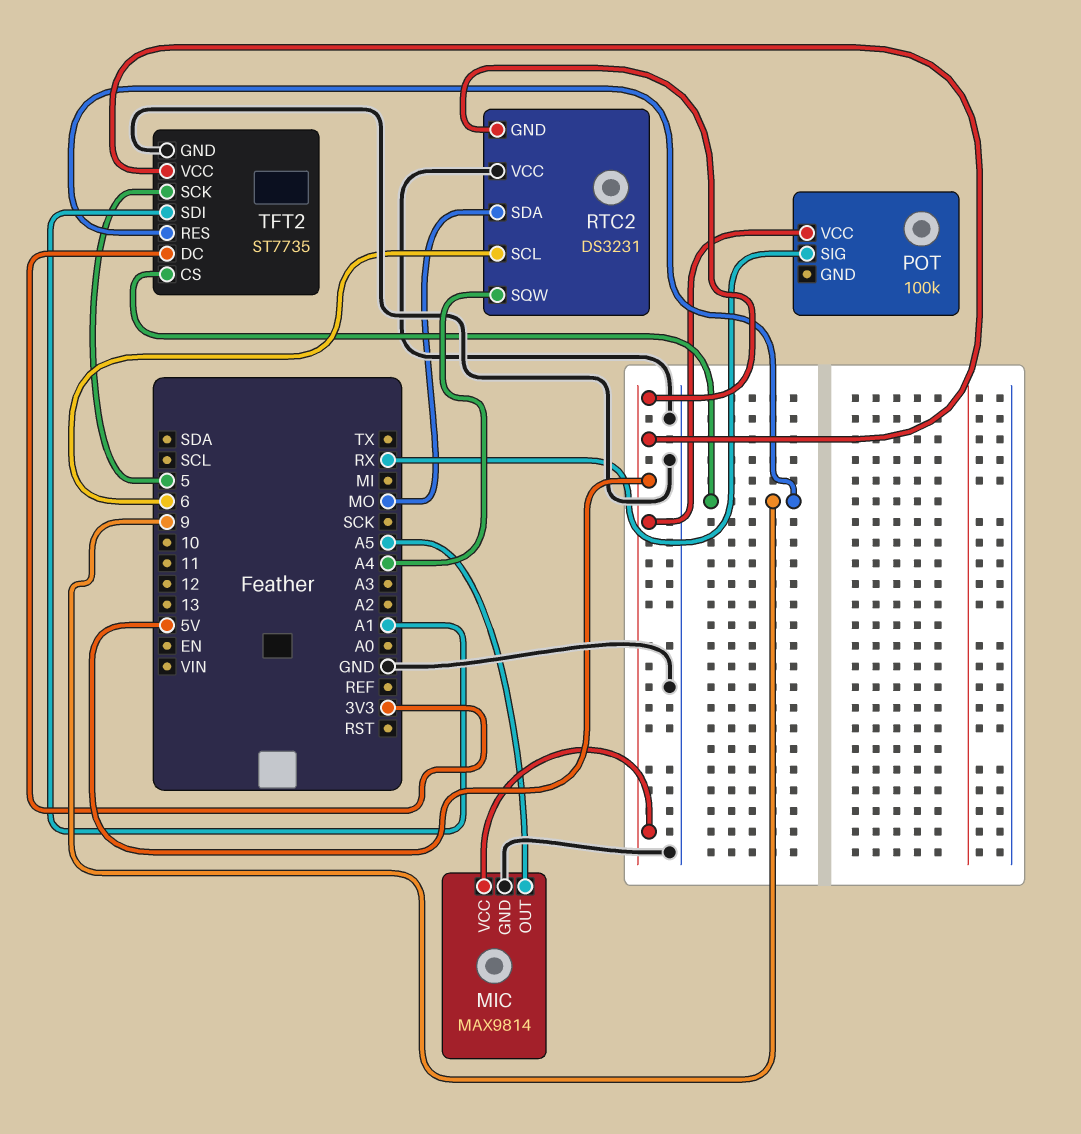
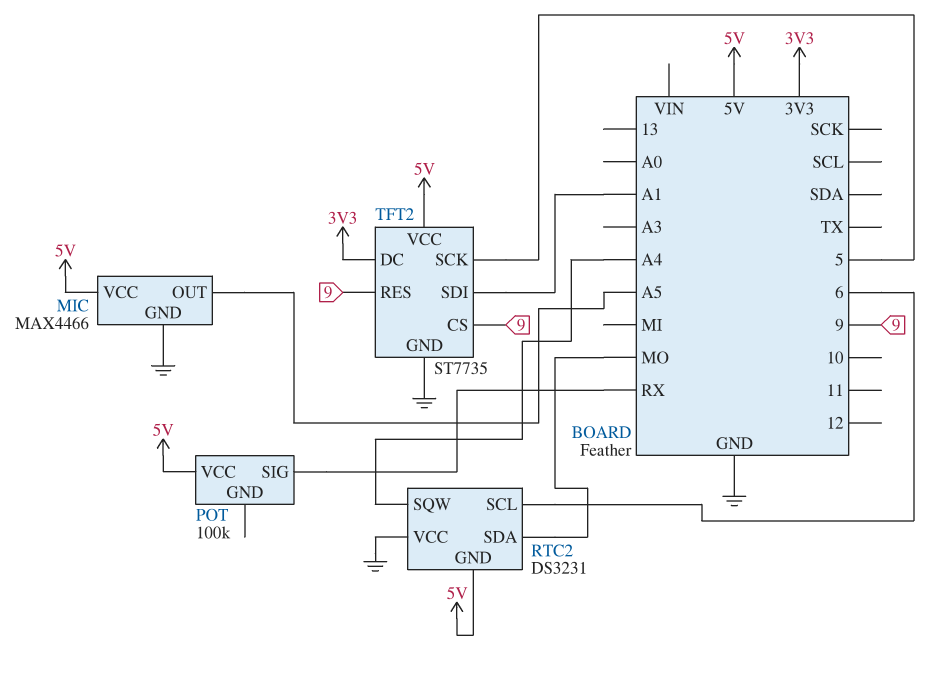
MIC: MAX9814 -> MAX4466

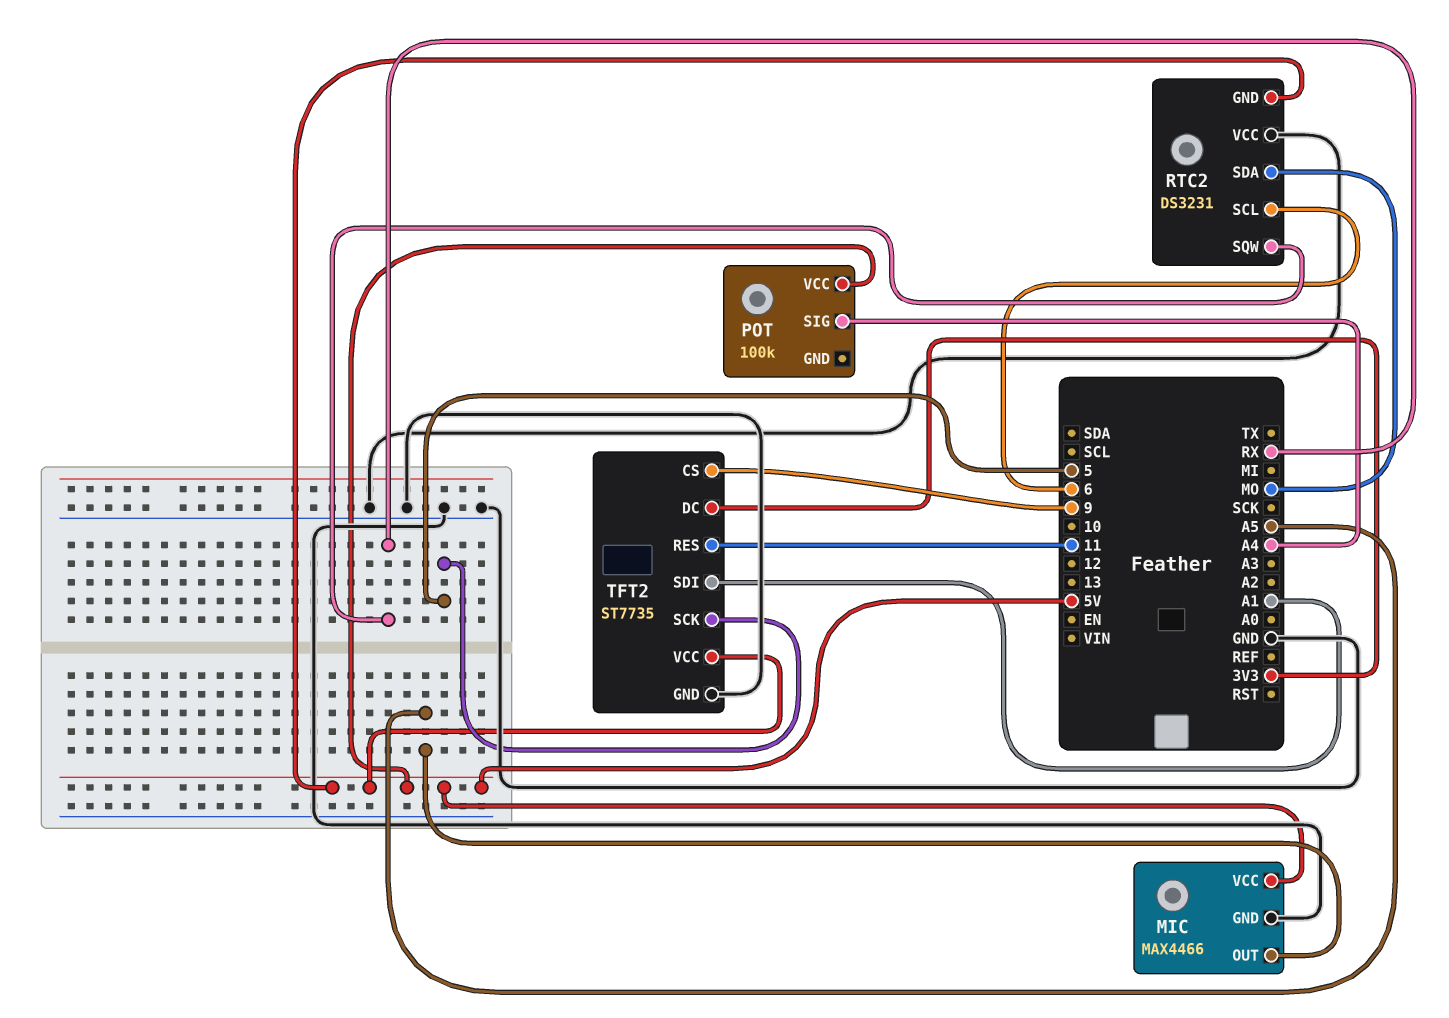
POT pin SIG: RX -> A4
RTC2 pin SQW: A4 -> RX
TFT2 pin RES: 9 -> 11

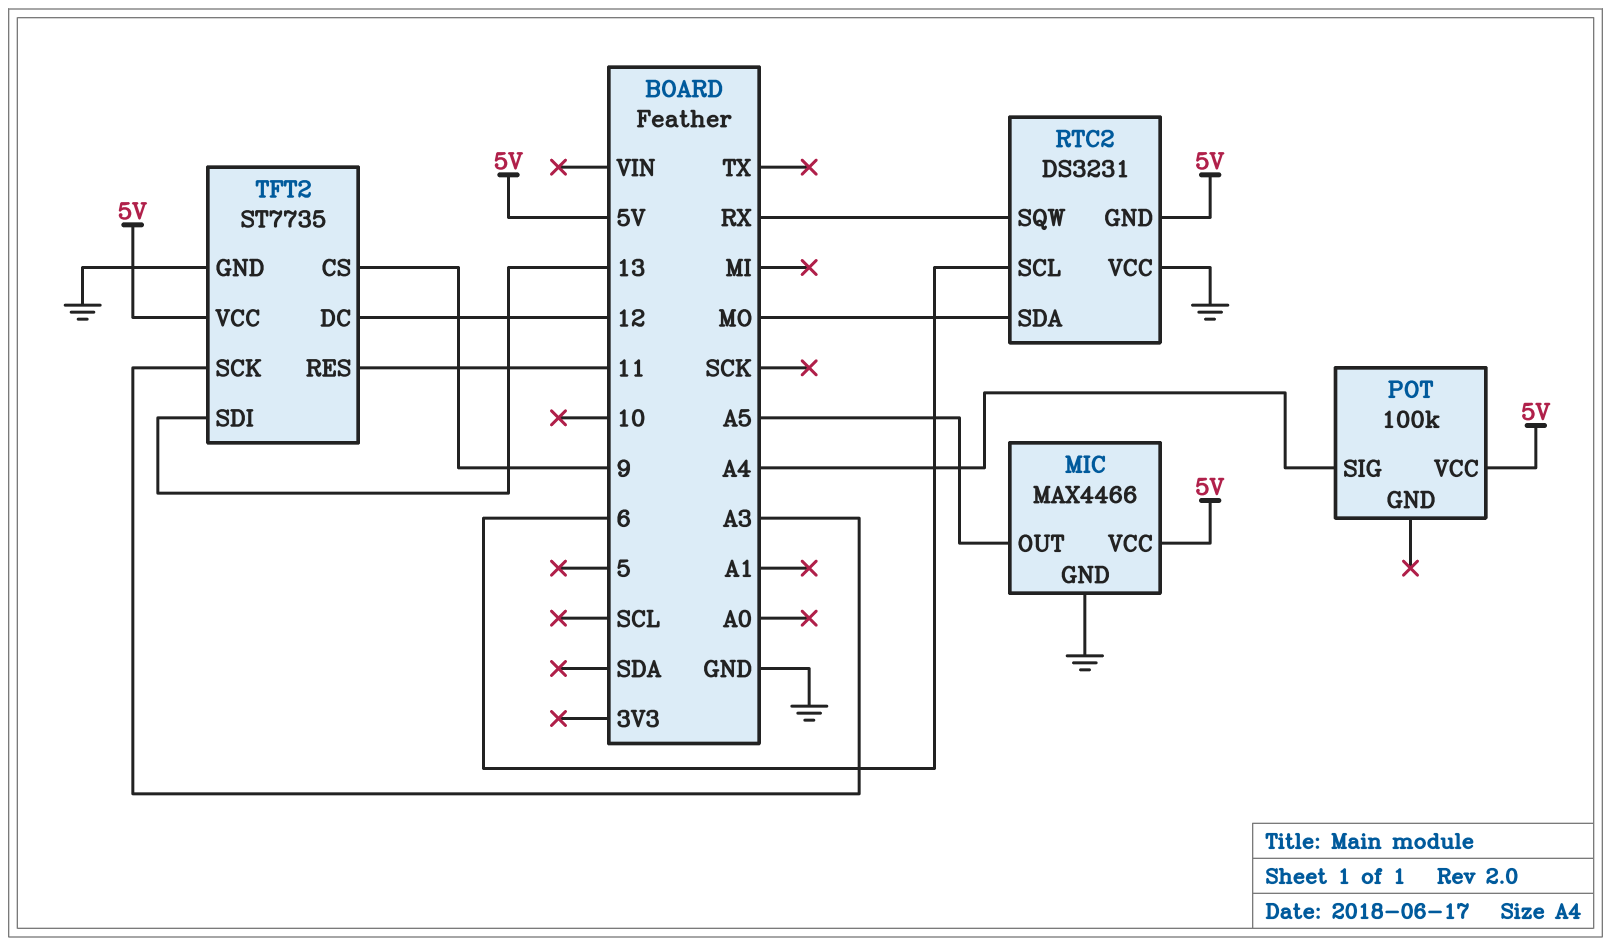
TFT2 pin DC: 3V3 -> 12
TFT2 pin SCK: 5 -> A3
TFT2 pin SDI: A1 -> 13

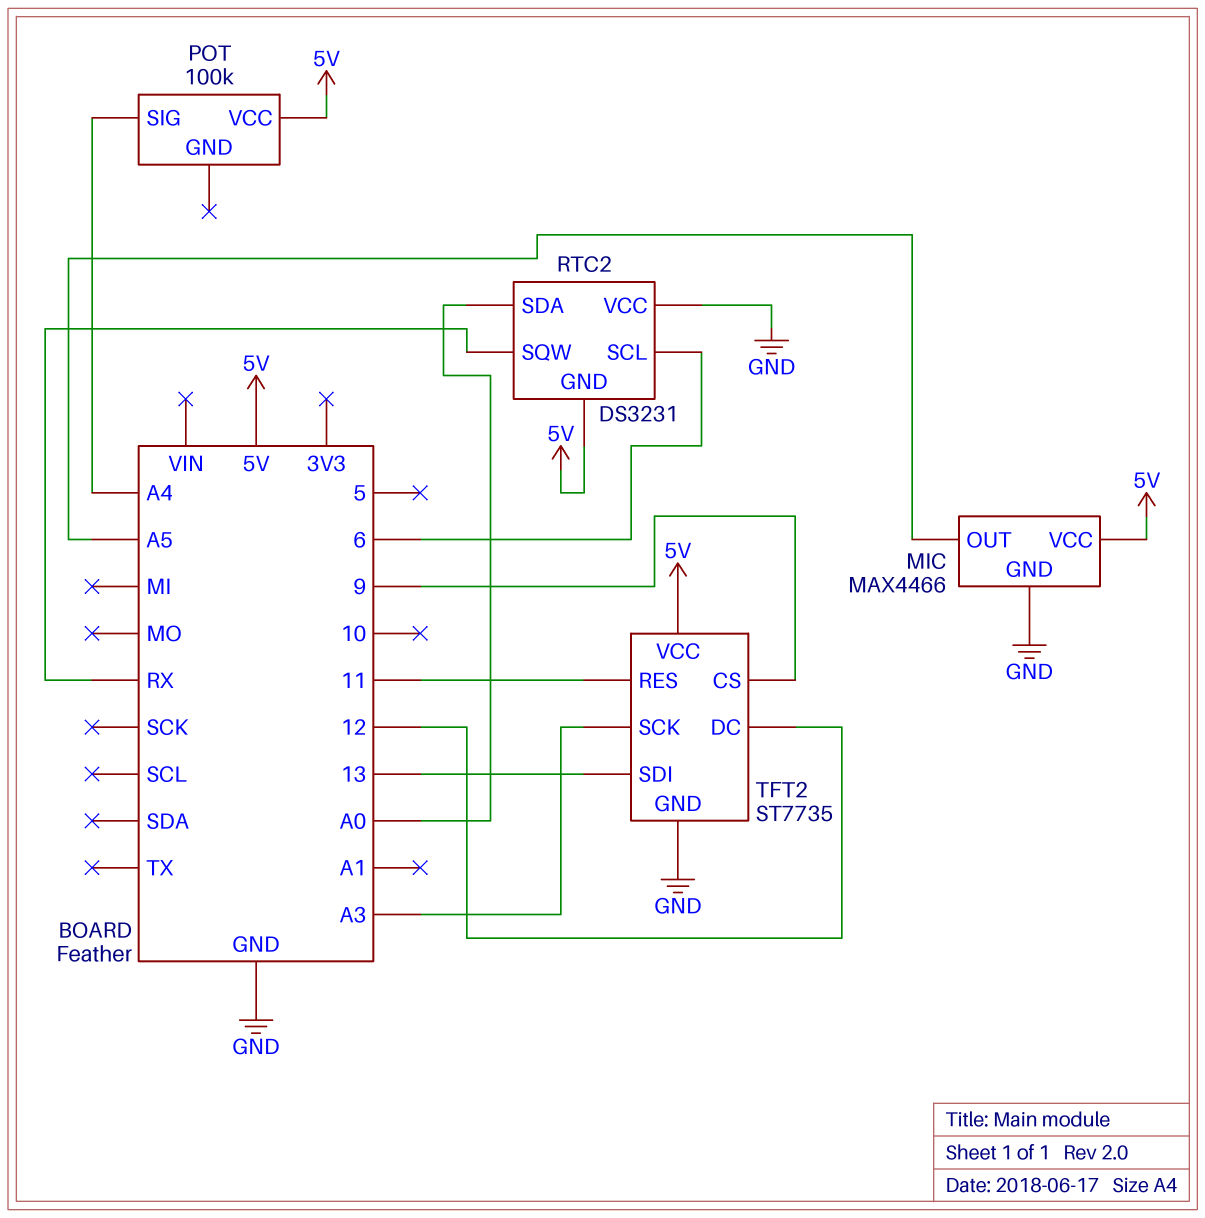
RTC2 pin SDA: MO -> A0

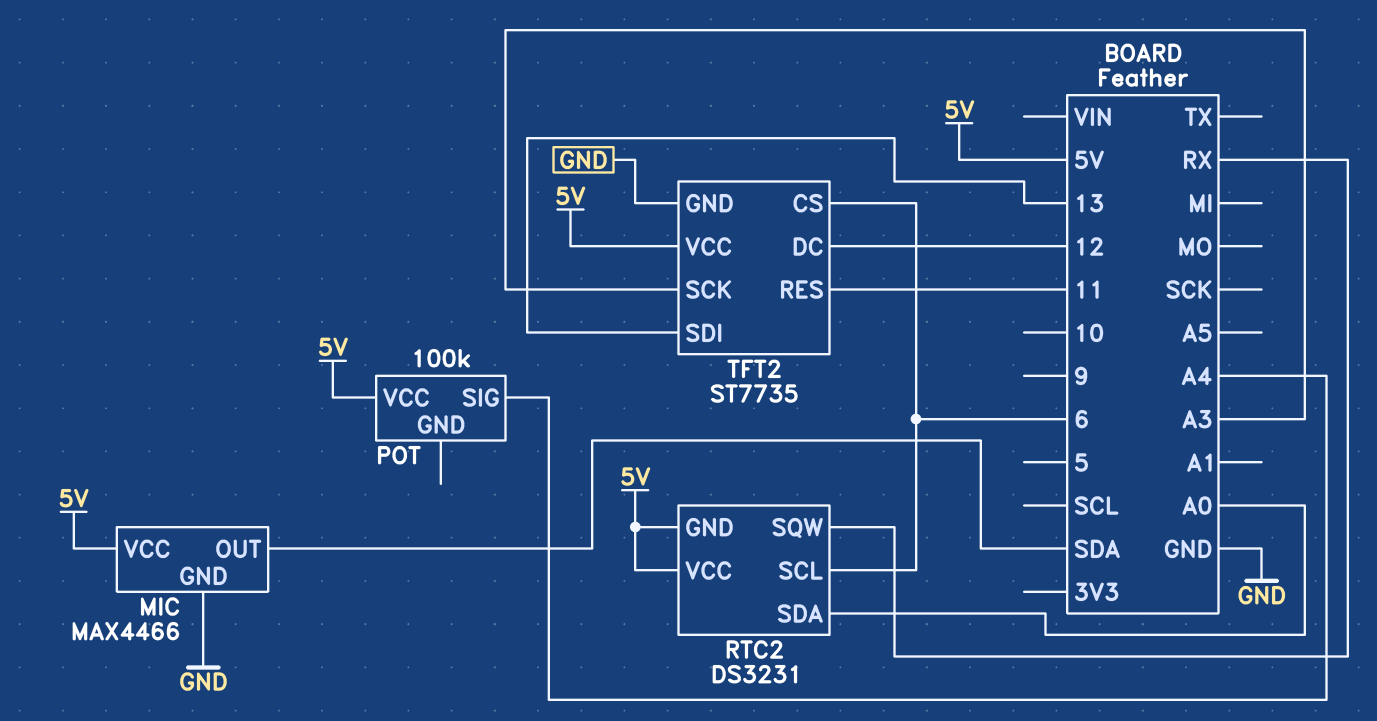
MIC pin OUT: A5 -> SDA
RTC2 pin VCC: GND -> 5V
TFT2 pin CS: 9 -> 6

